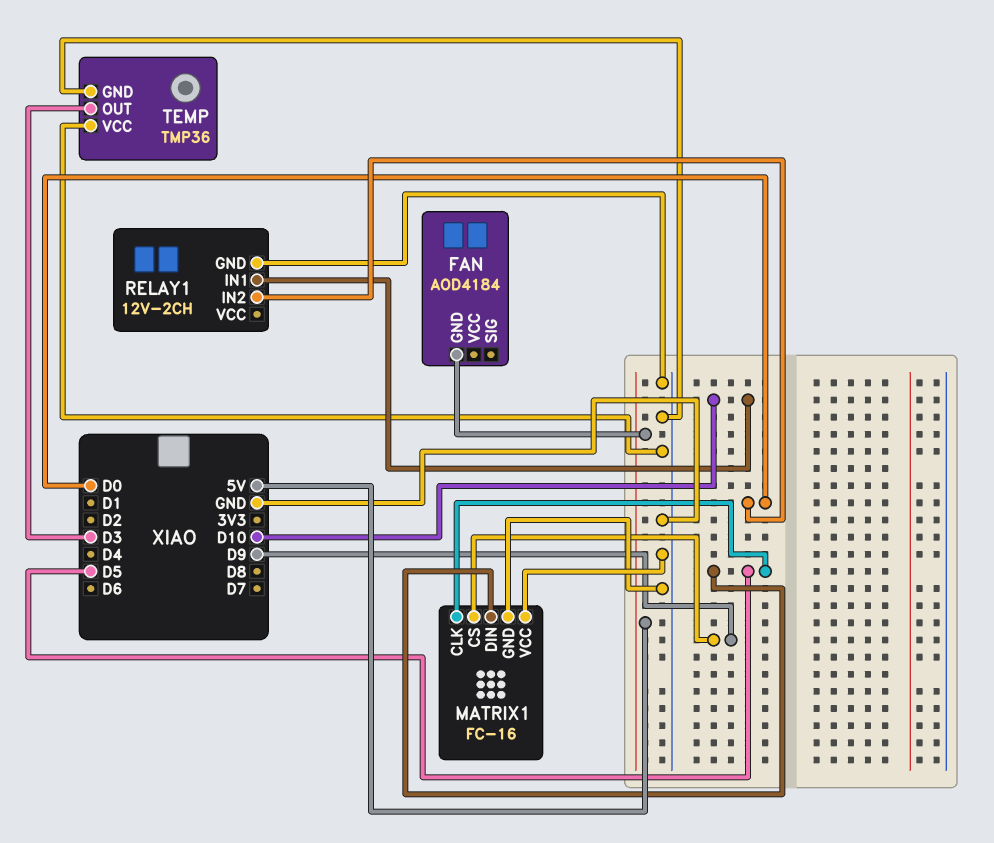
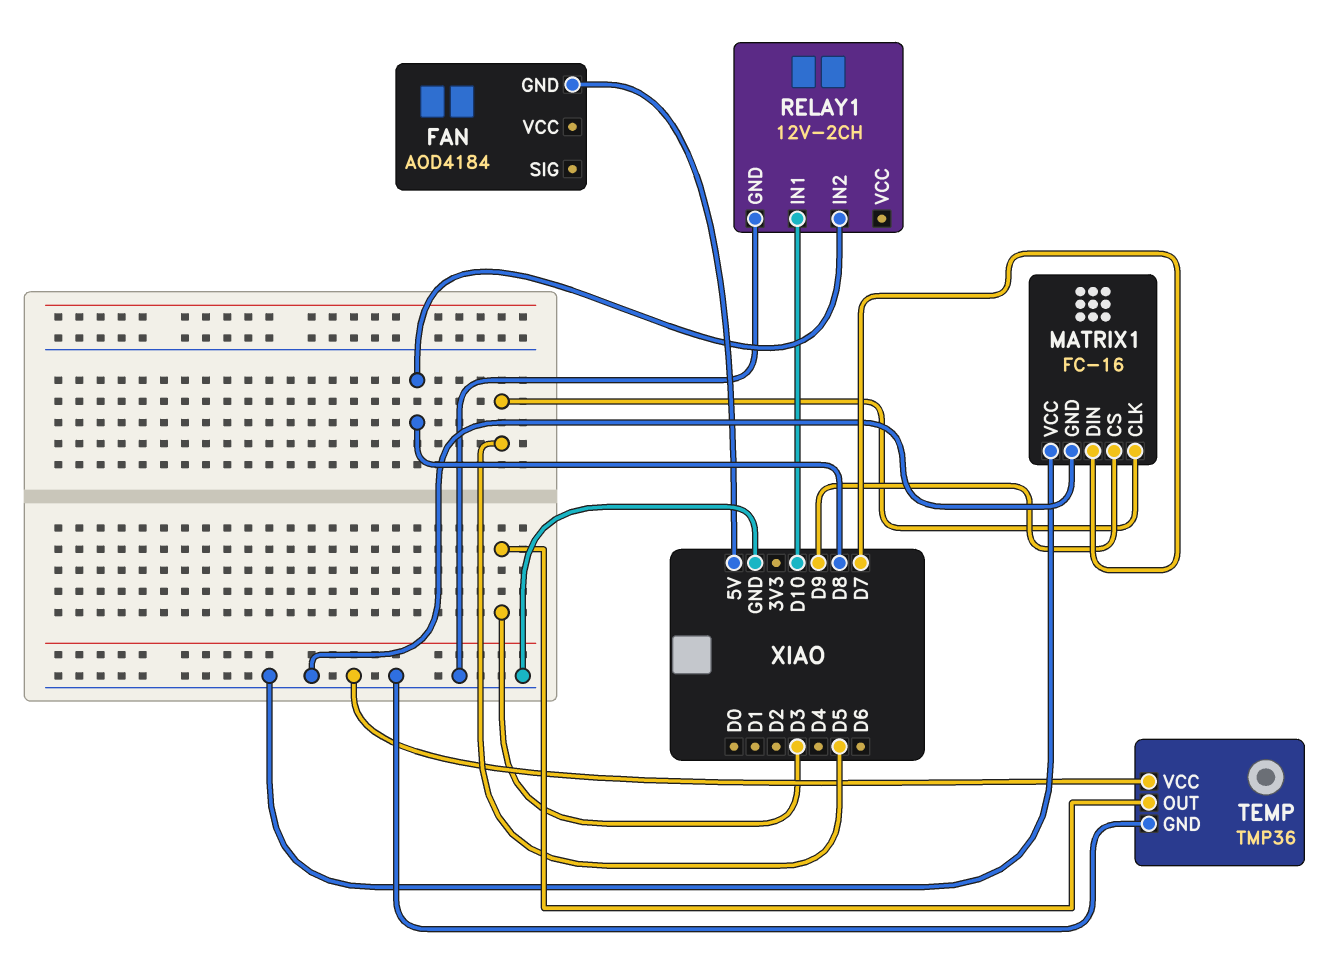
MATRIX1 pin DIN: D5 -> D7
RELAY1 pin IN2: D0 -> D8

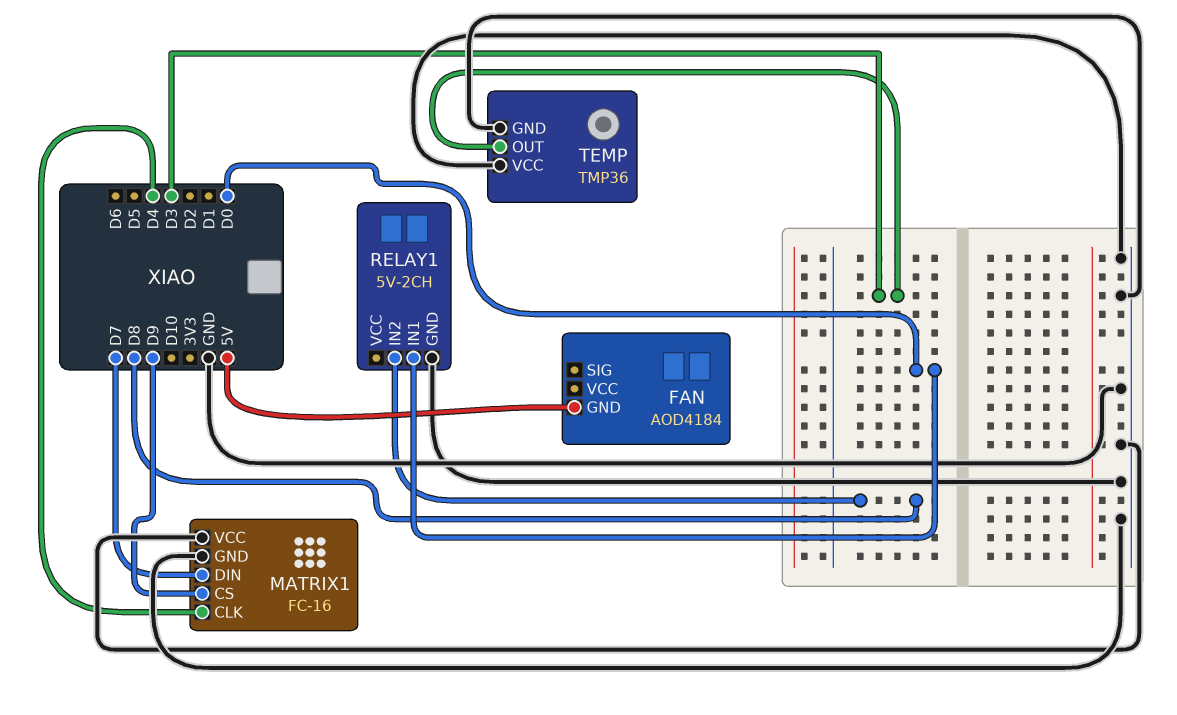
MATRIX1 pin CLK: D5 -> D4
RELAY1: 12V-2CH -> 5V-2CH
RELAY1 pin IN1: D10 -> D0

